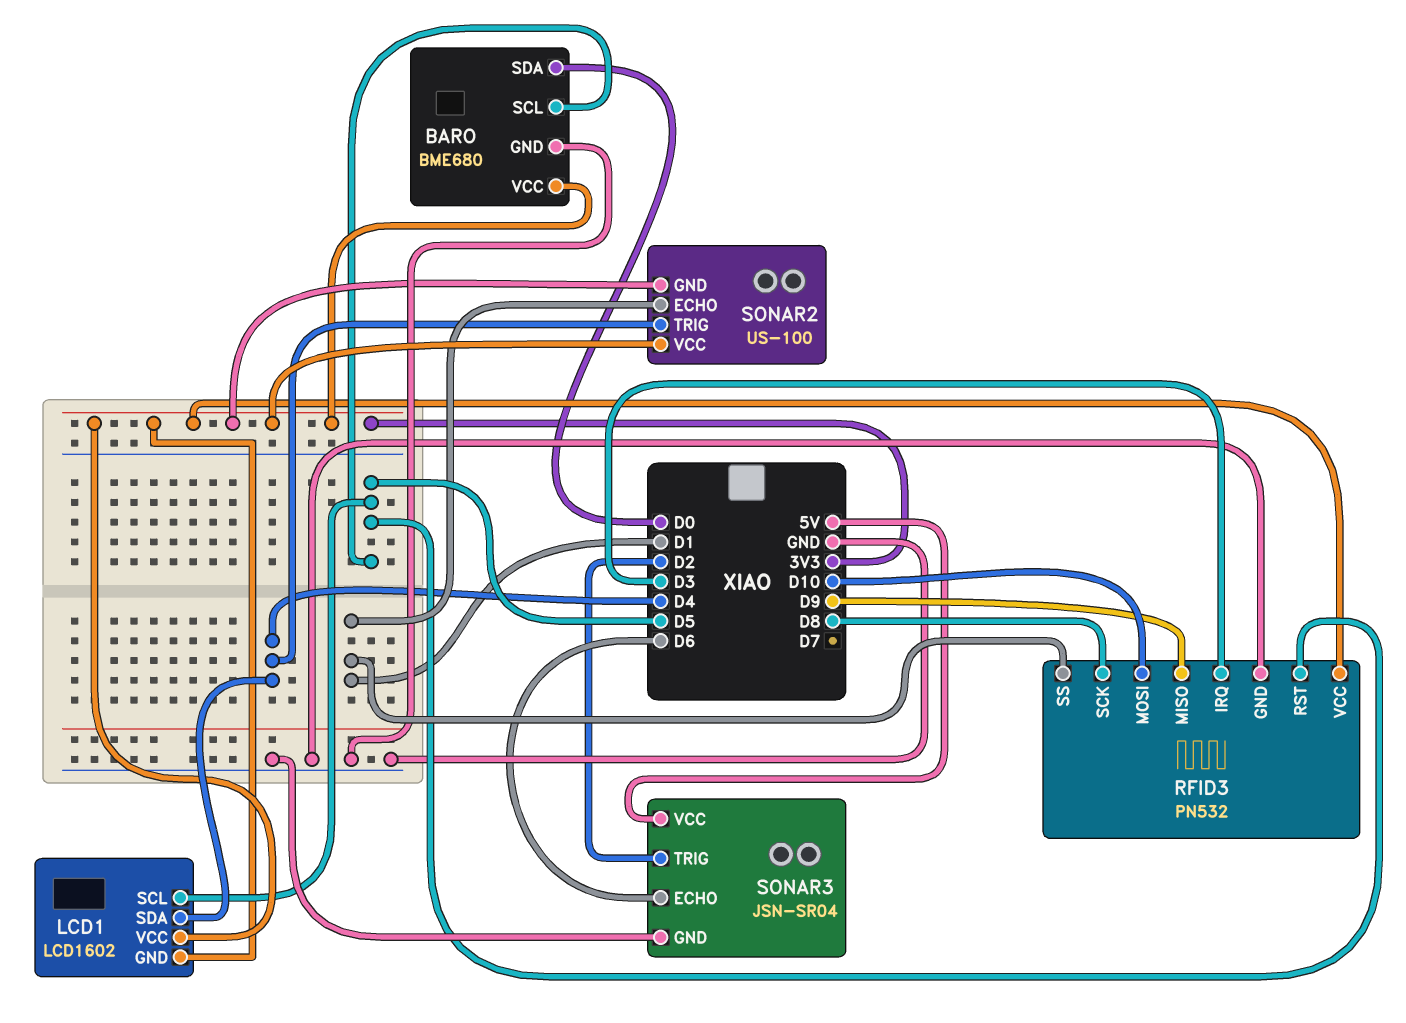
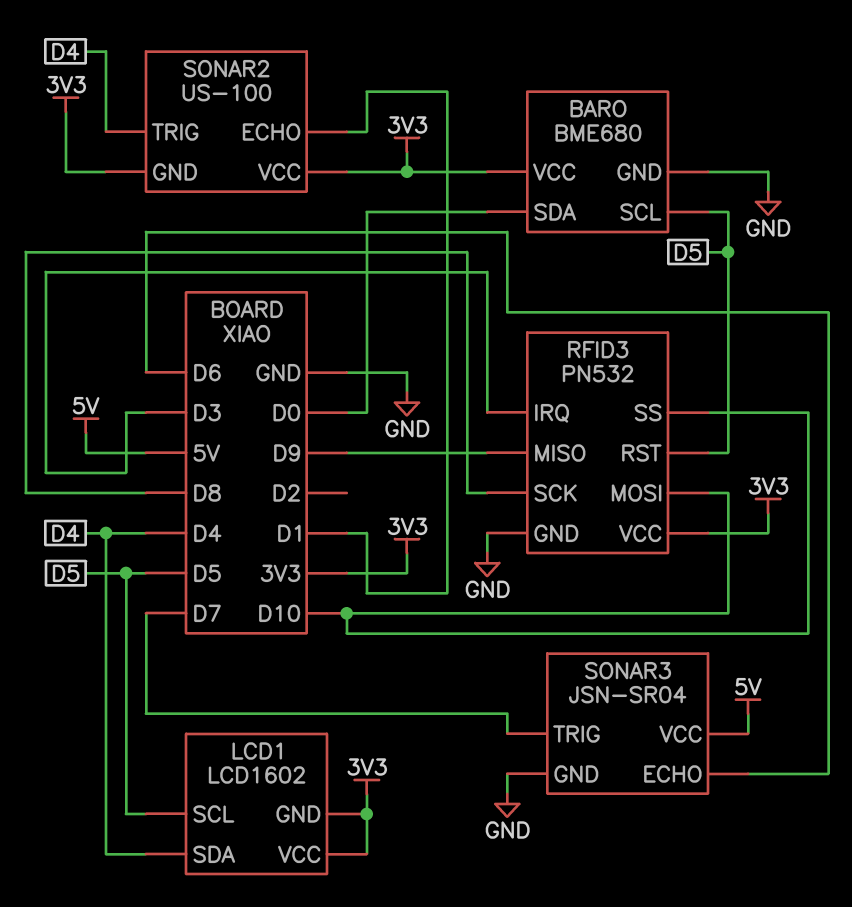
RFID3 pin SS: D1 -> D10
SONAR3 pin TRIG: D2 -> D7

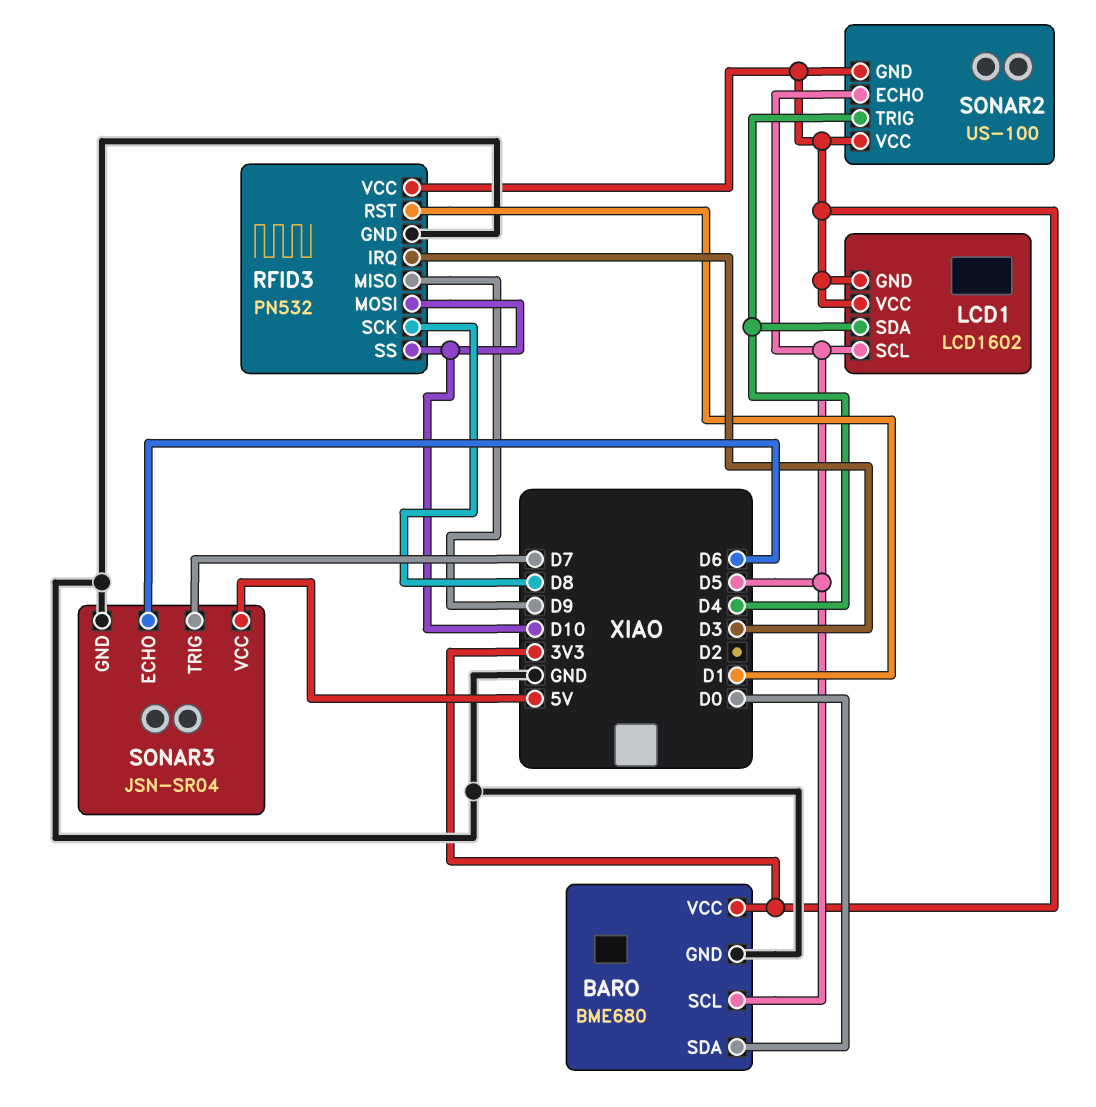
RFID3 pin RST: D5 -> D1
SONAR2 pin ECHO: D1 -> D5

